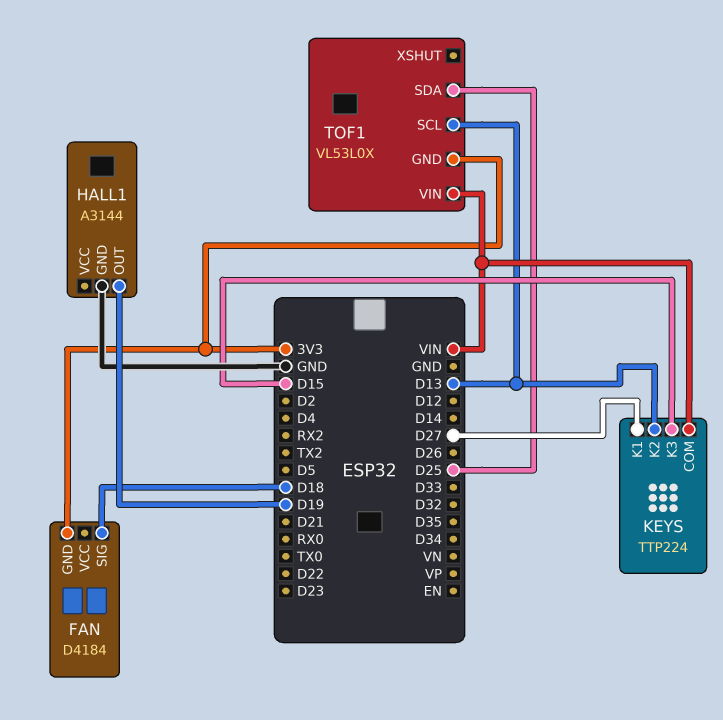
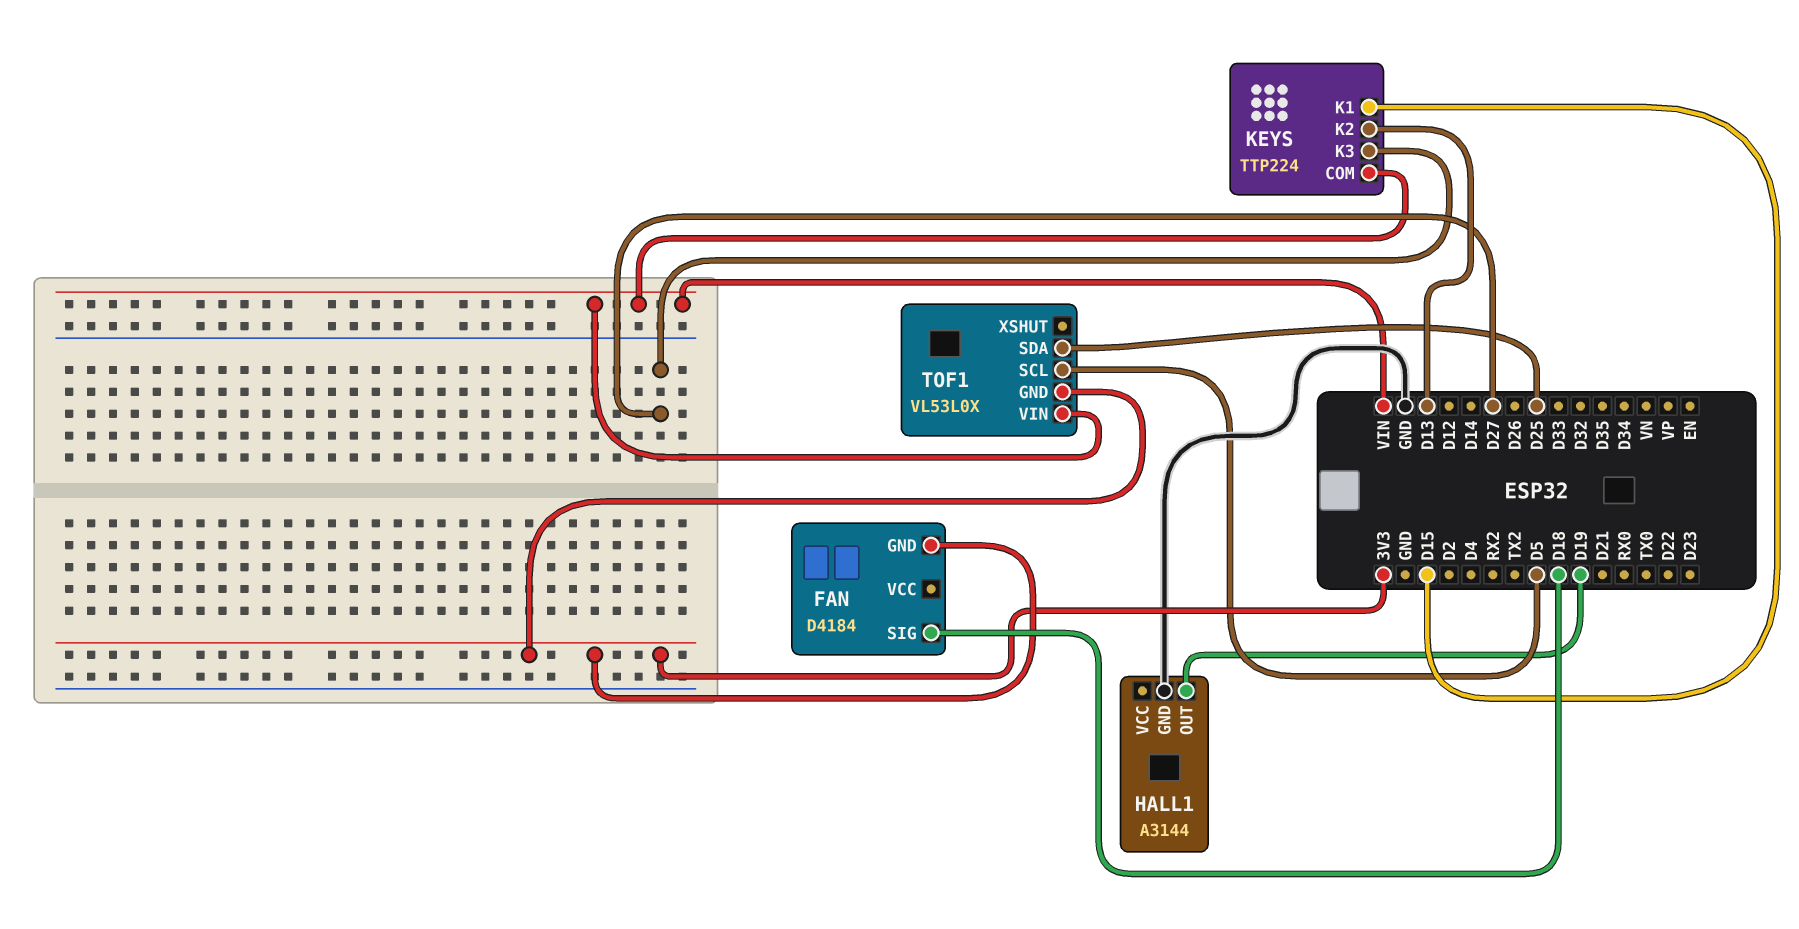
KEYS pin K1: D27 -> D15
KEYS pin K3: D15 -> D27
TOF1 pin SCL: D13 -> D5

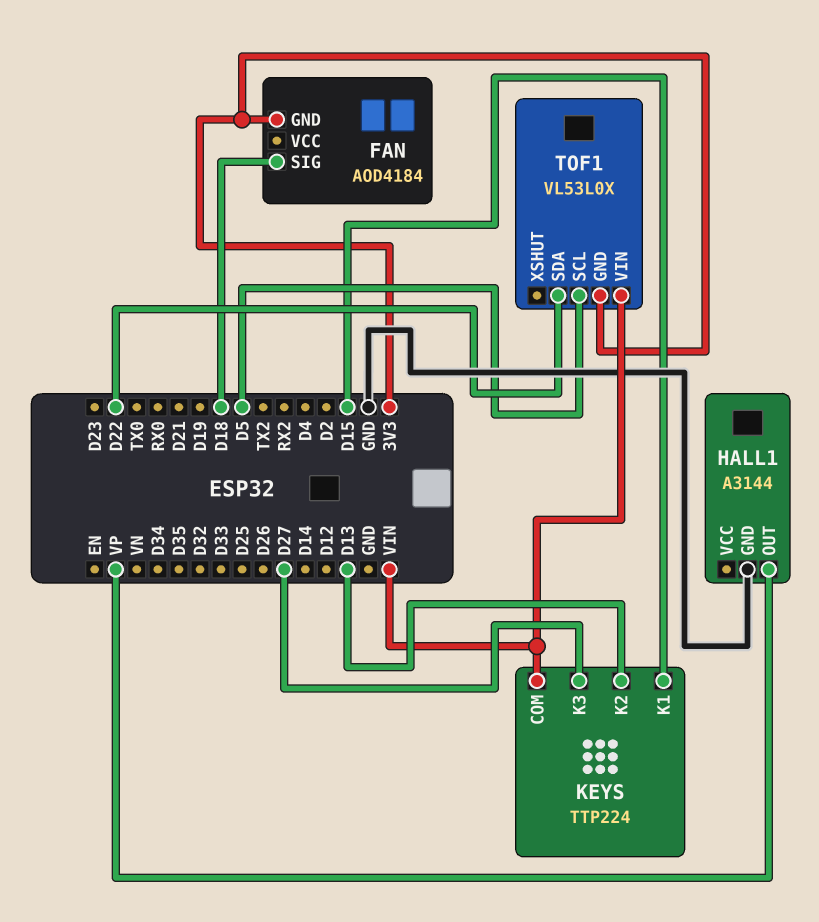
FAN: D4184 -> AOD4184
HALL1 pin OUT: D19 -> VP
TOF1 pin SDA: D25 -> D22

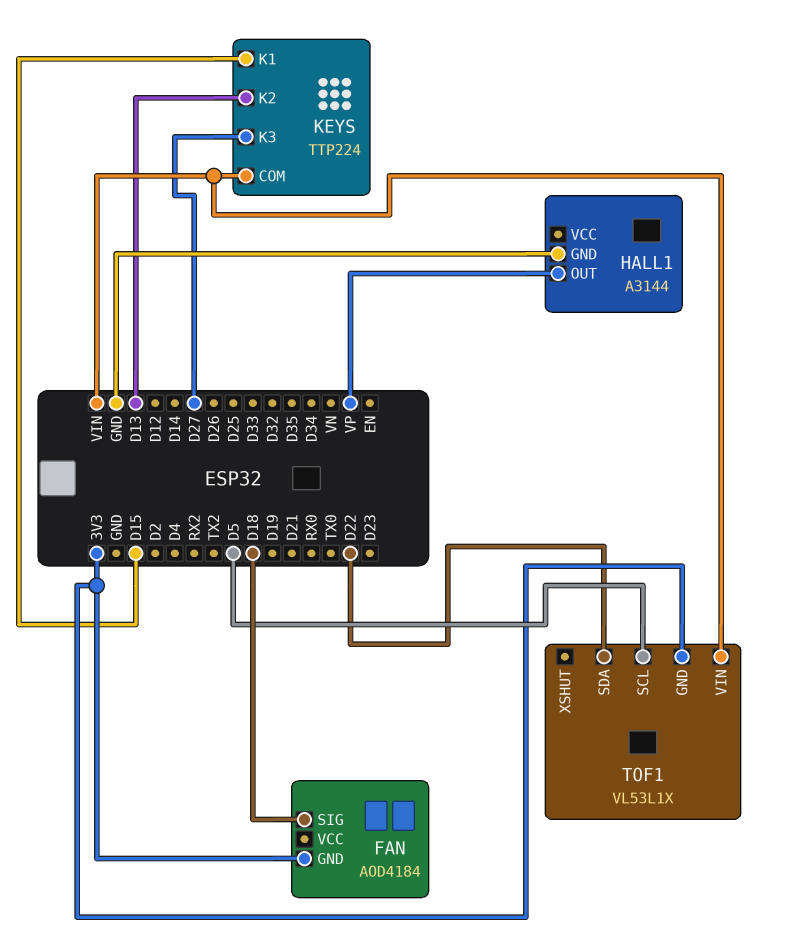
TOF1: VL53L0X -> VL53L1X

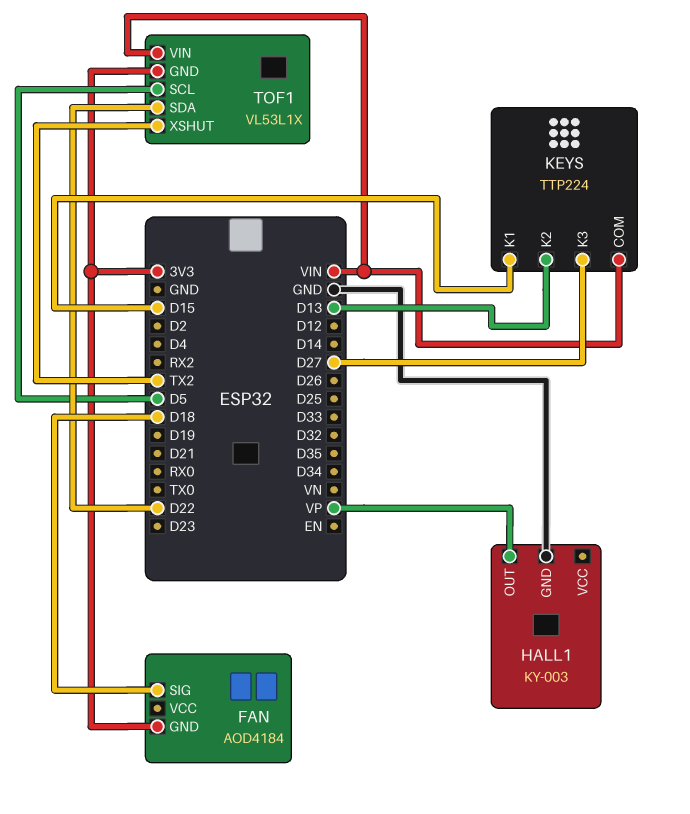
HALL1: A3144 -> KY-003
TOF1 pin XSHUT: none -> TX2

